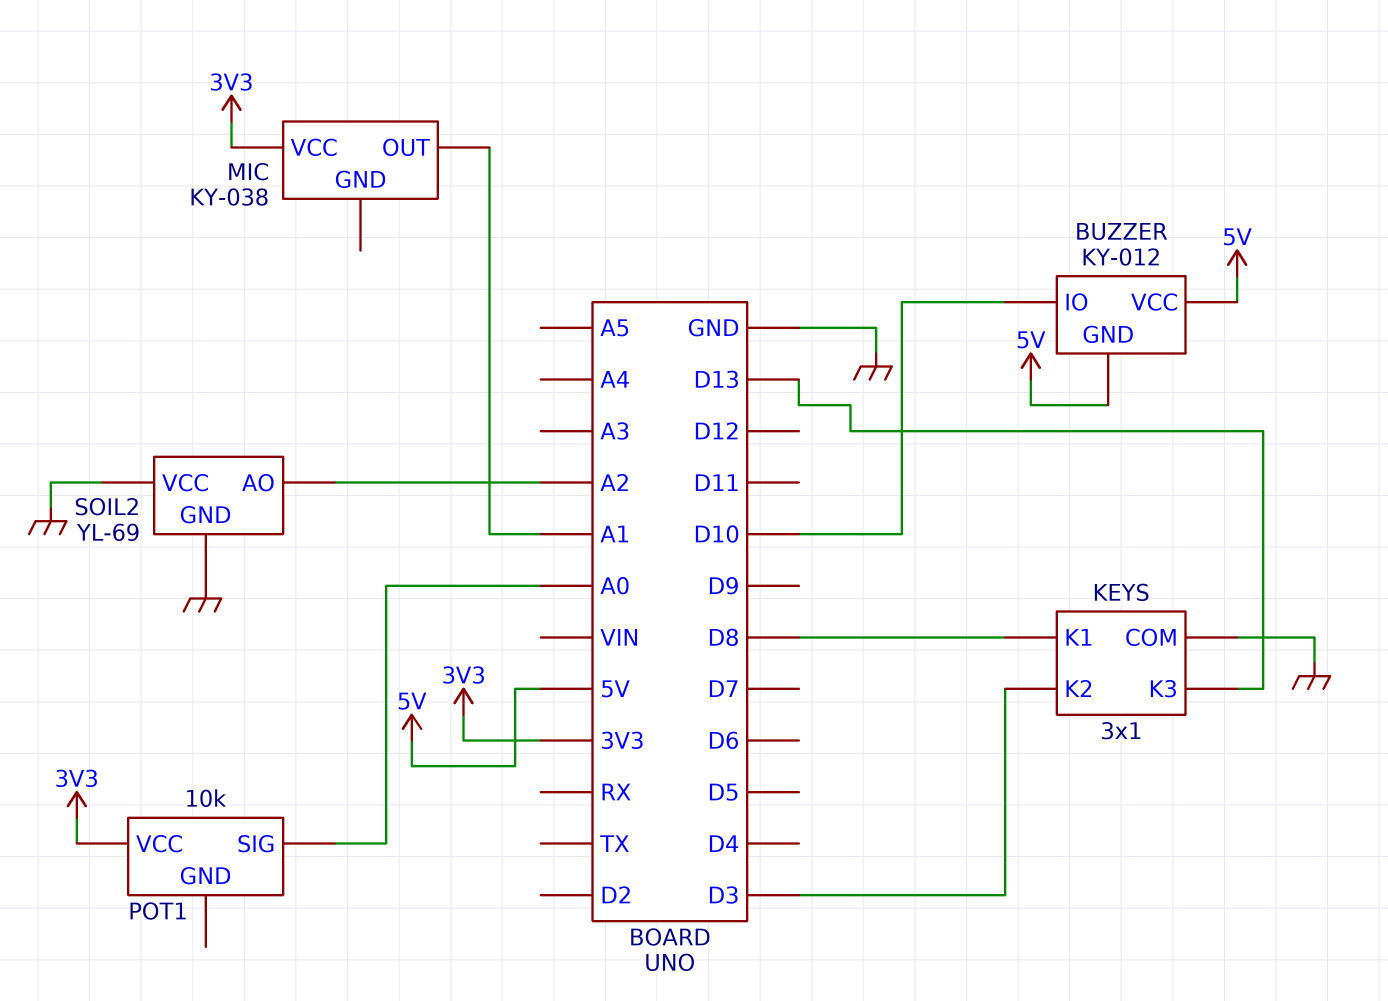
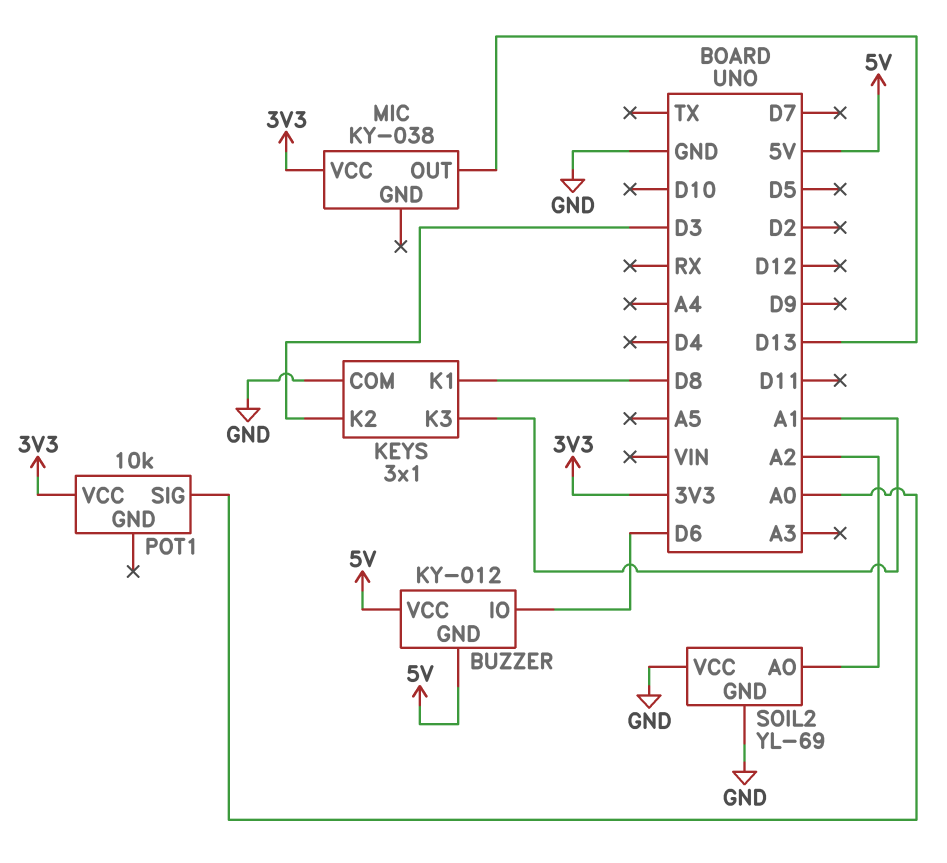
BUZZER pin IO: D10 -> D6
KEYS pin K3: D13 -> A1
MIC pin OUT: A1 -> D13

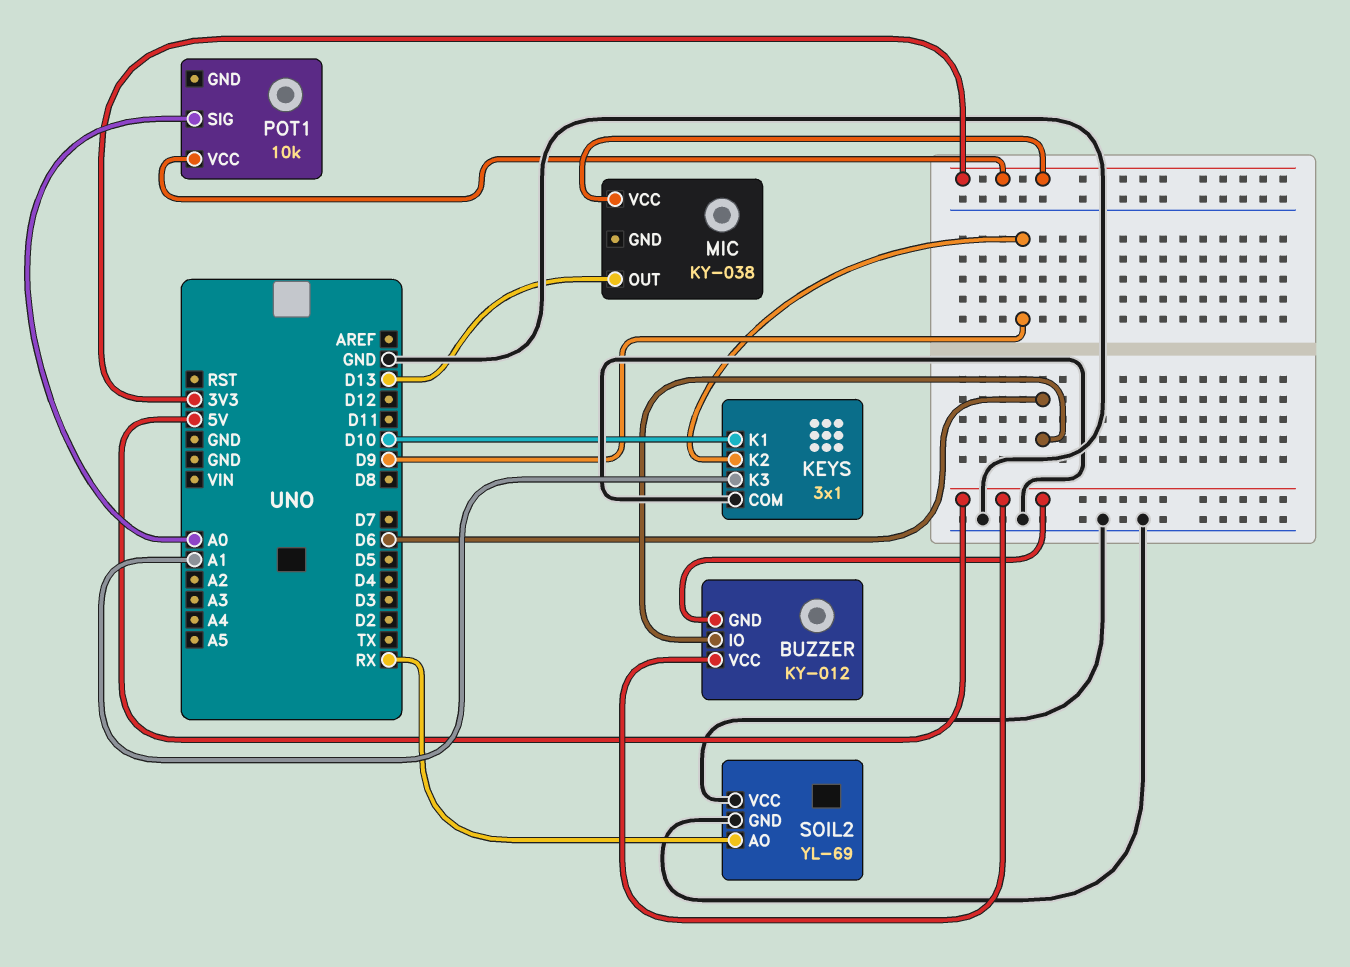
KEYS pin K1: D8 -> D10
KEYS pin K2: D3 -> D9
SOIL2 pin AO: A2 -> RX

